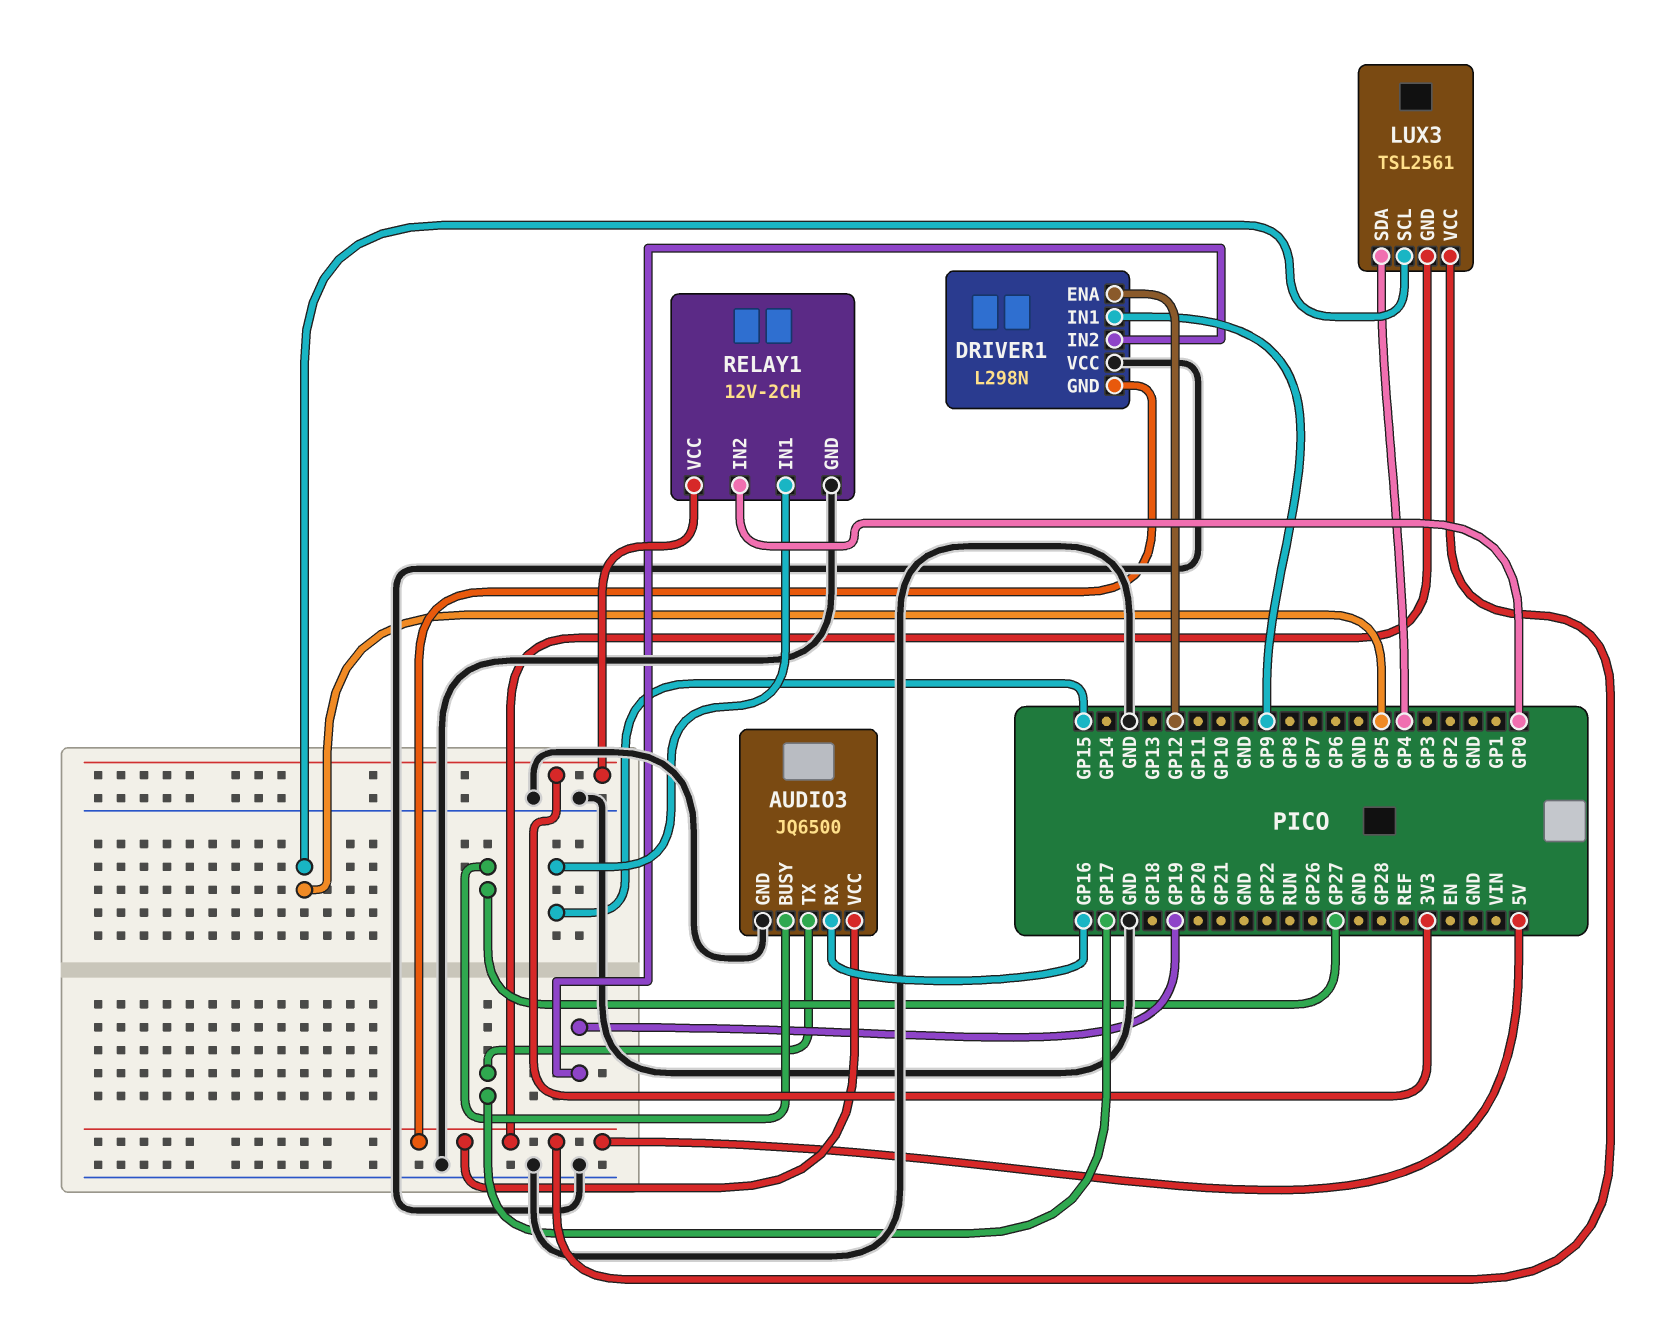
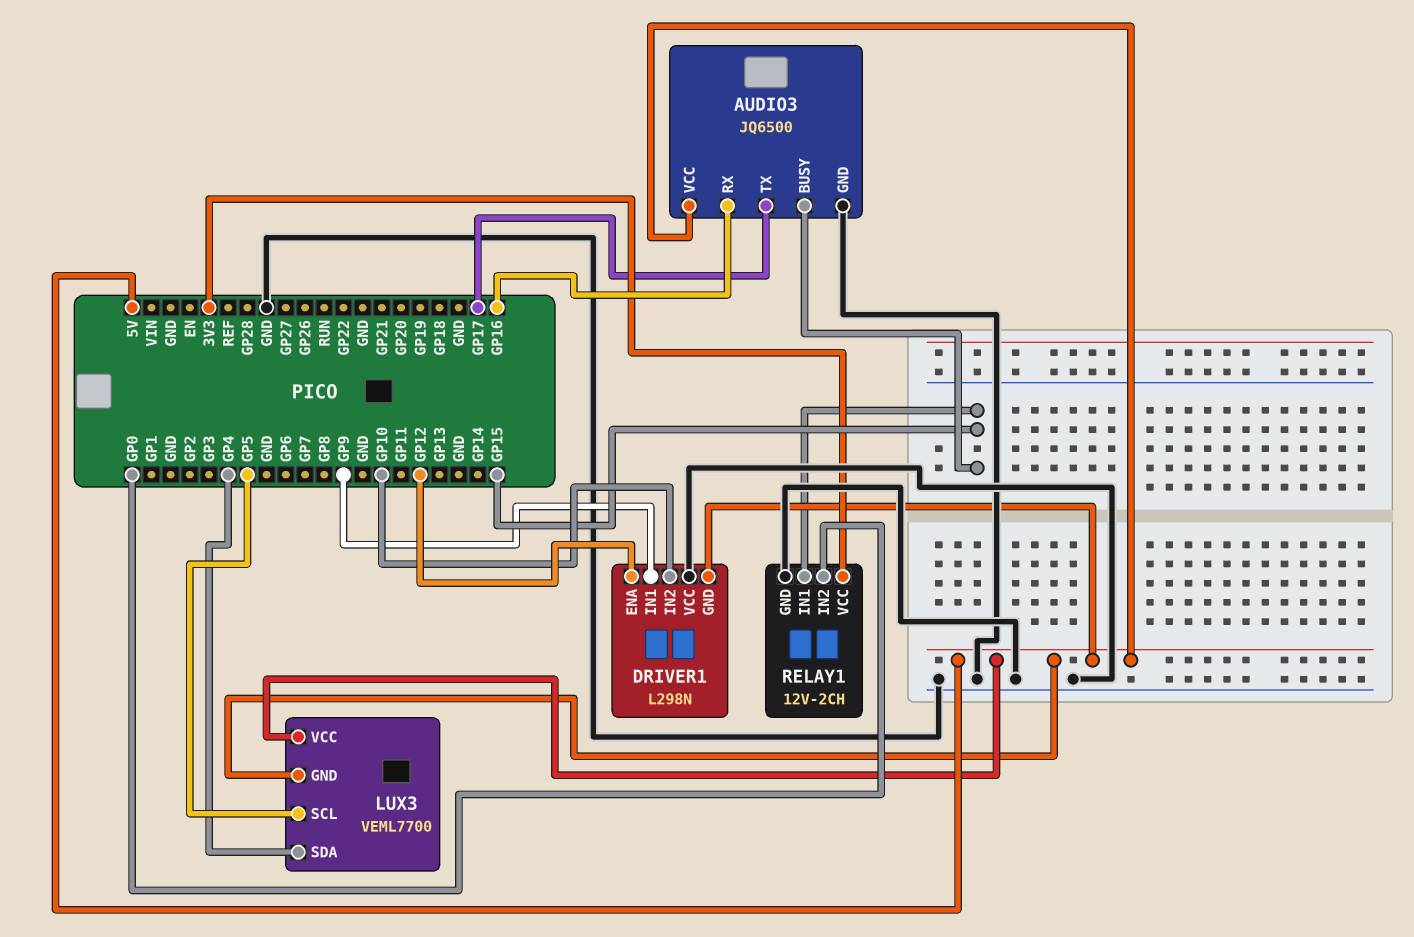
AUDIO3 pin BUSY: GP27 -> GP15
DRIVER1 pin IN2: GP19 -> GP10
LUX3: TSL2561 -> VEML7700

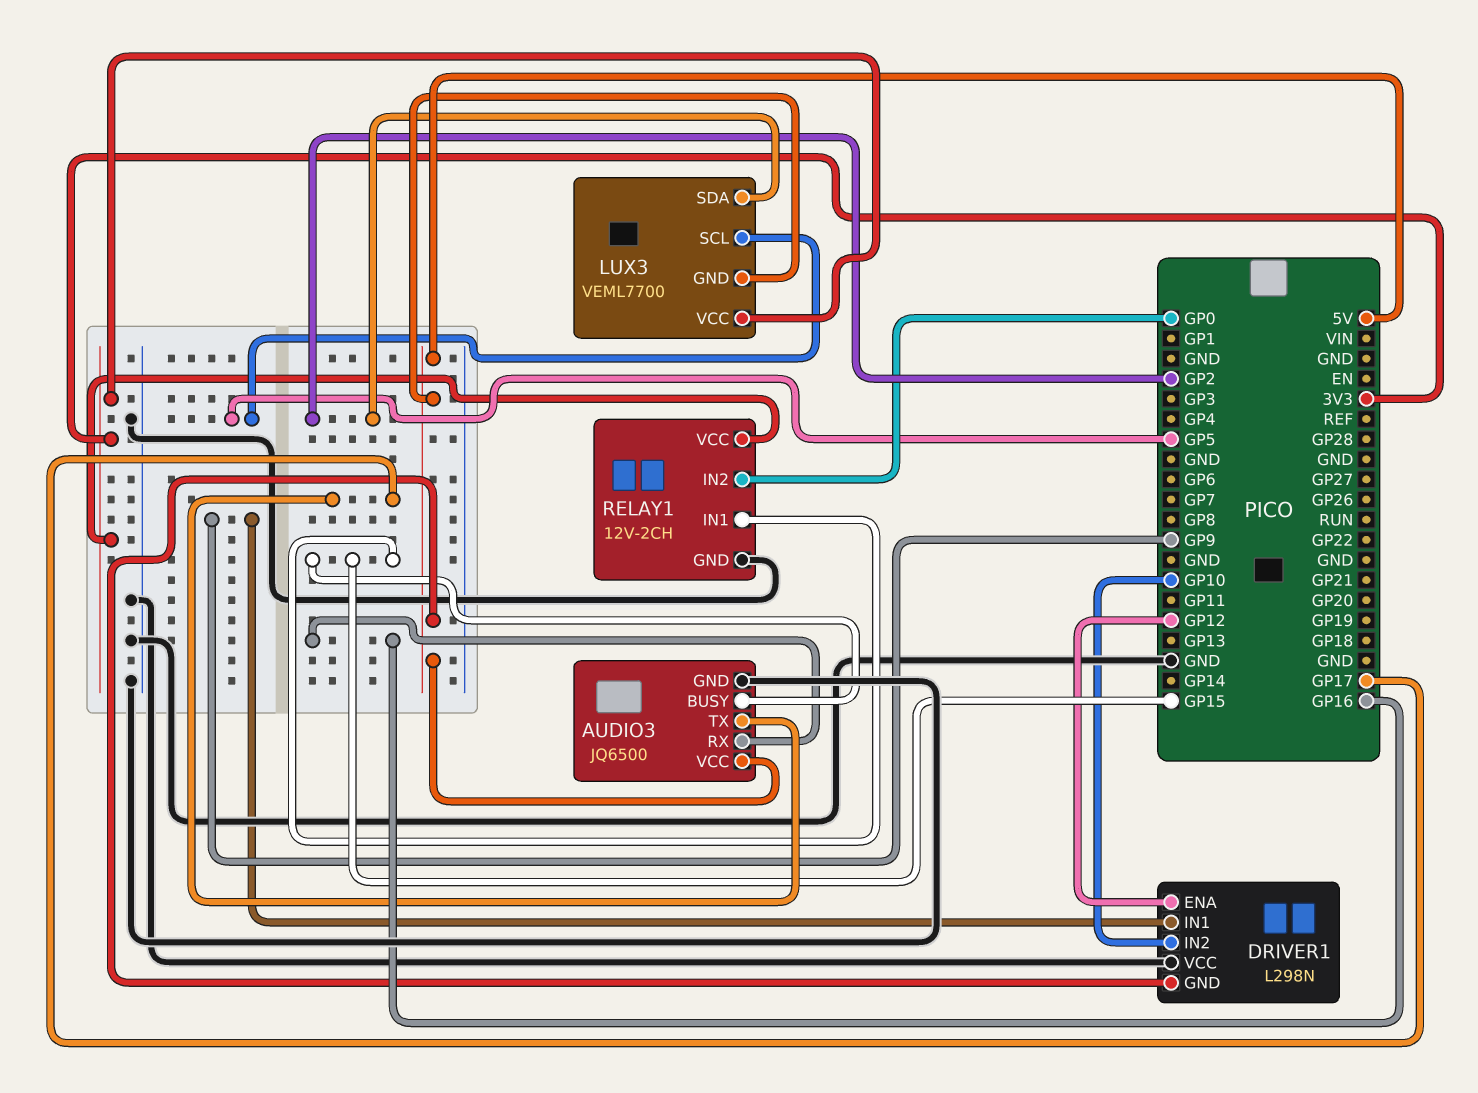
LUX3 pin SDA: GP4 -> GP2
LUX3 pin VCC: 5V -> 3V3

